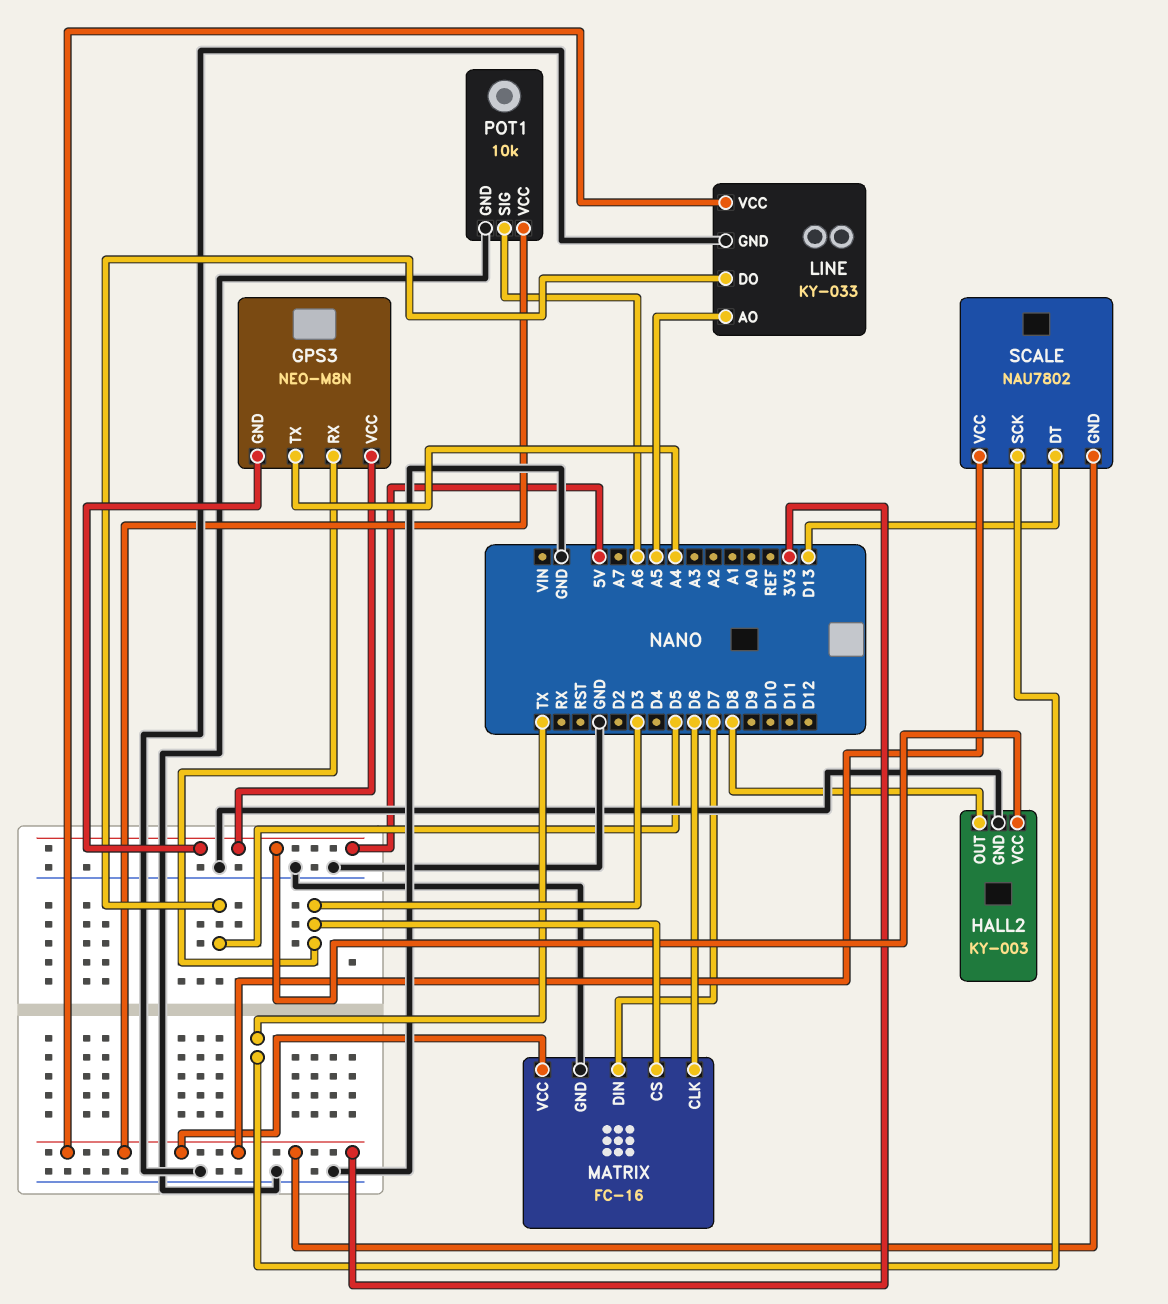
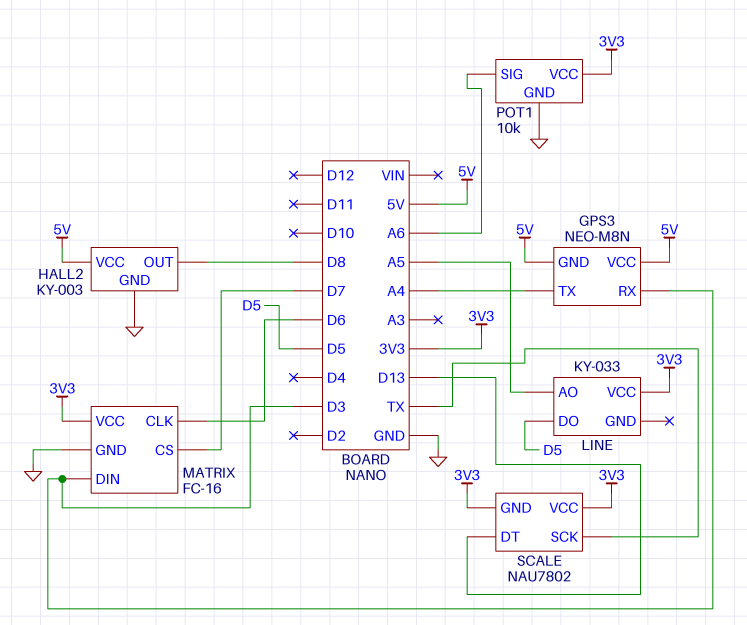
LINE pin GND: GND -> none
MATRIX pin CS: D3 -> D7
MATRIX pin DIN: D7 -> D3

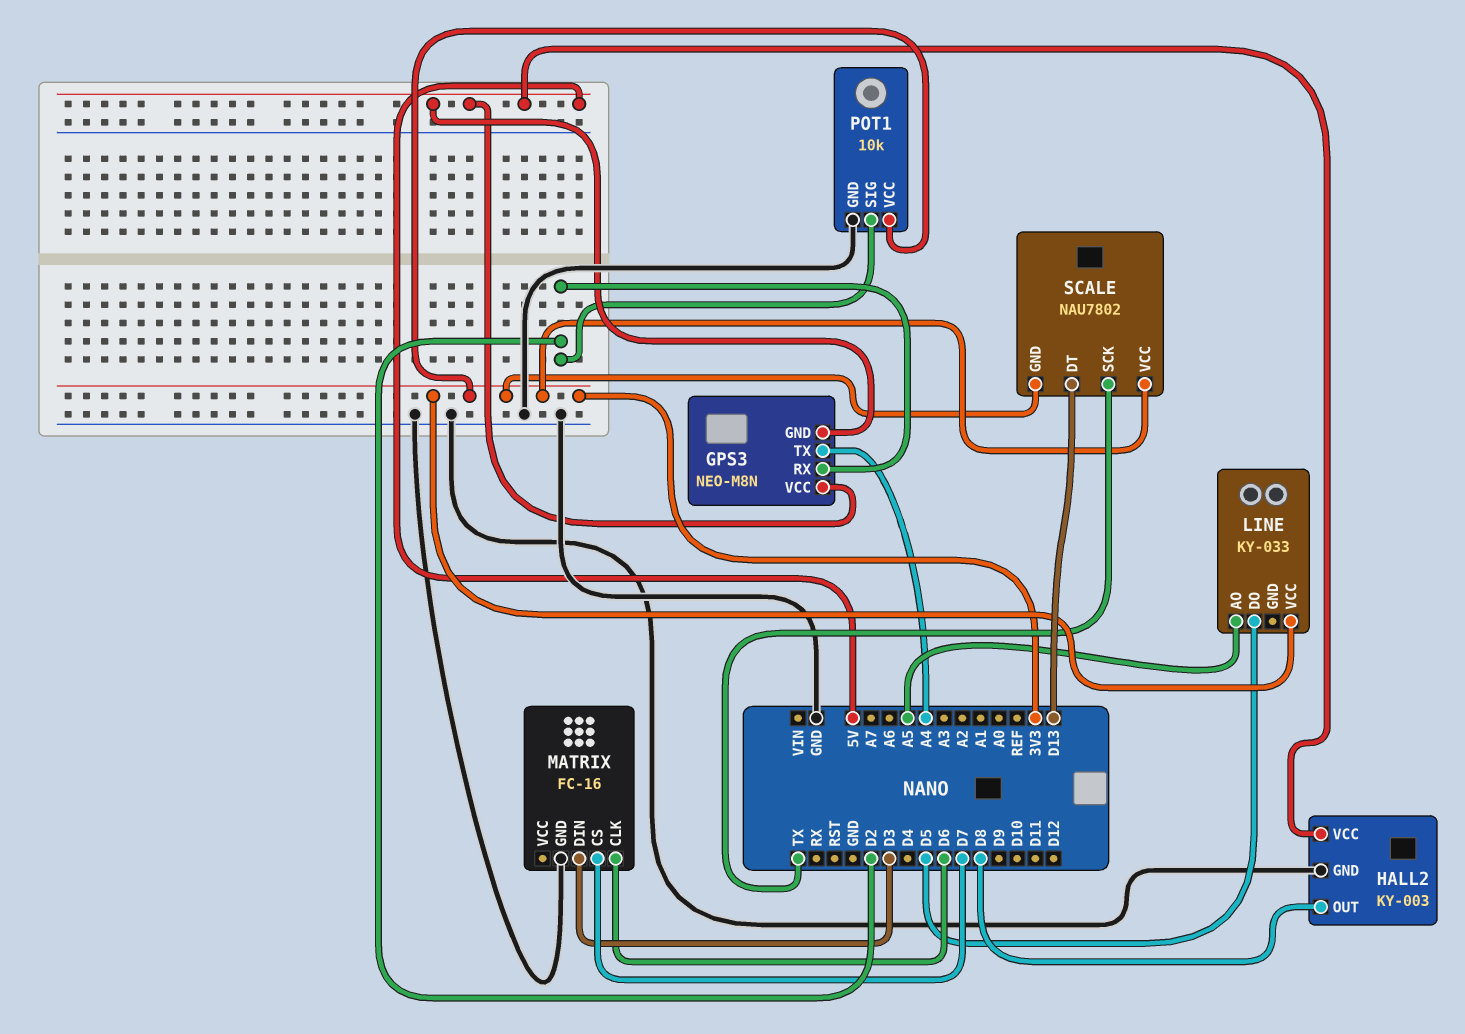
GPS3 pin RX: D3 -> D2
MATRIX pin VCC: 3V3 -> none
POT1 pin SIG: A6 -> D2

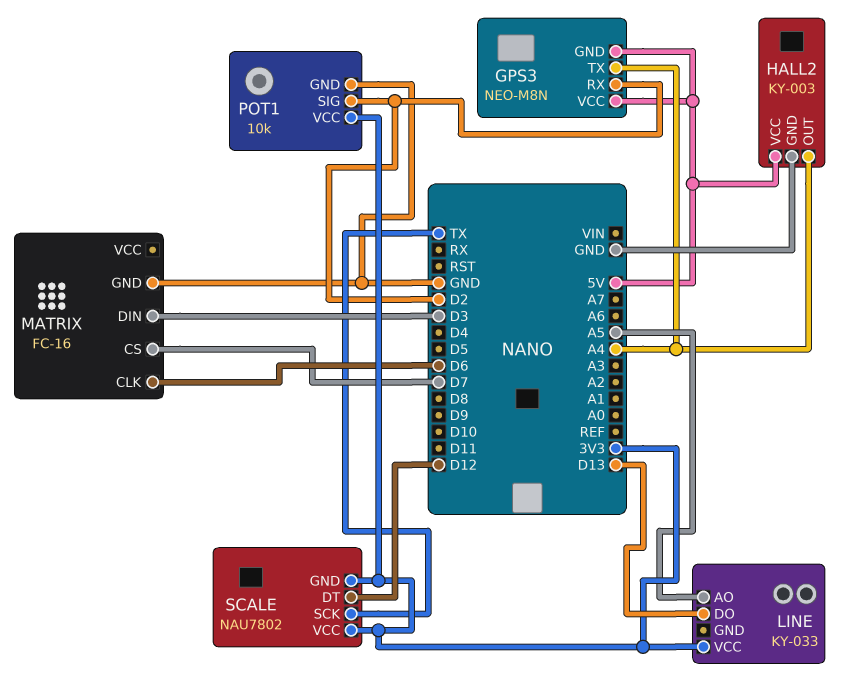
HALL2 pin OUT: D8 -> A4
LINE pin DO: D5 -> D13
SCALE pin DT: D13 -> D12

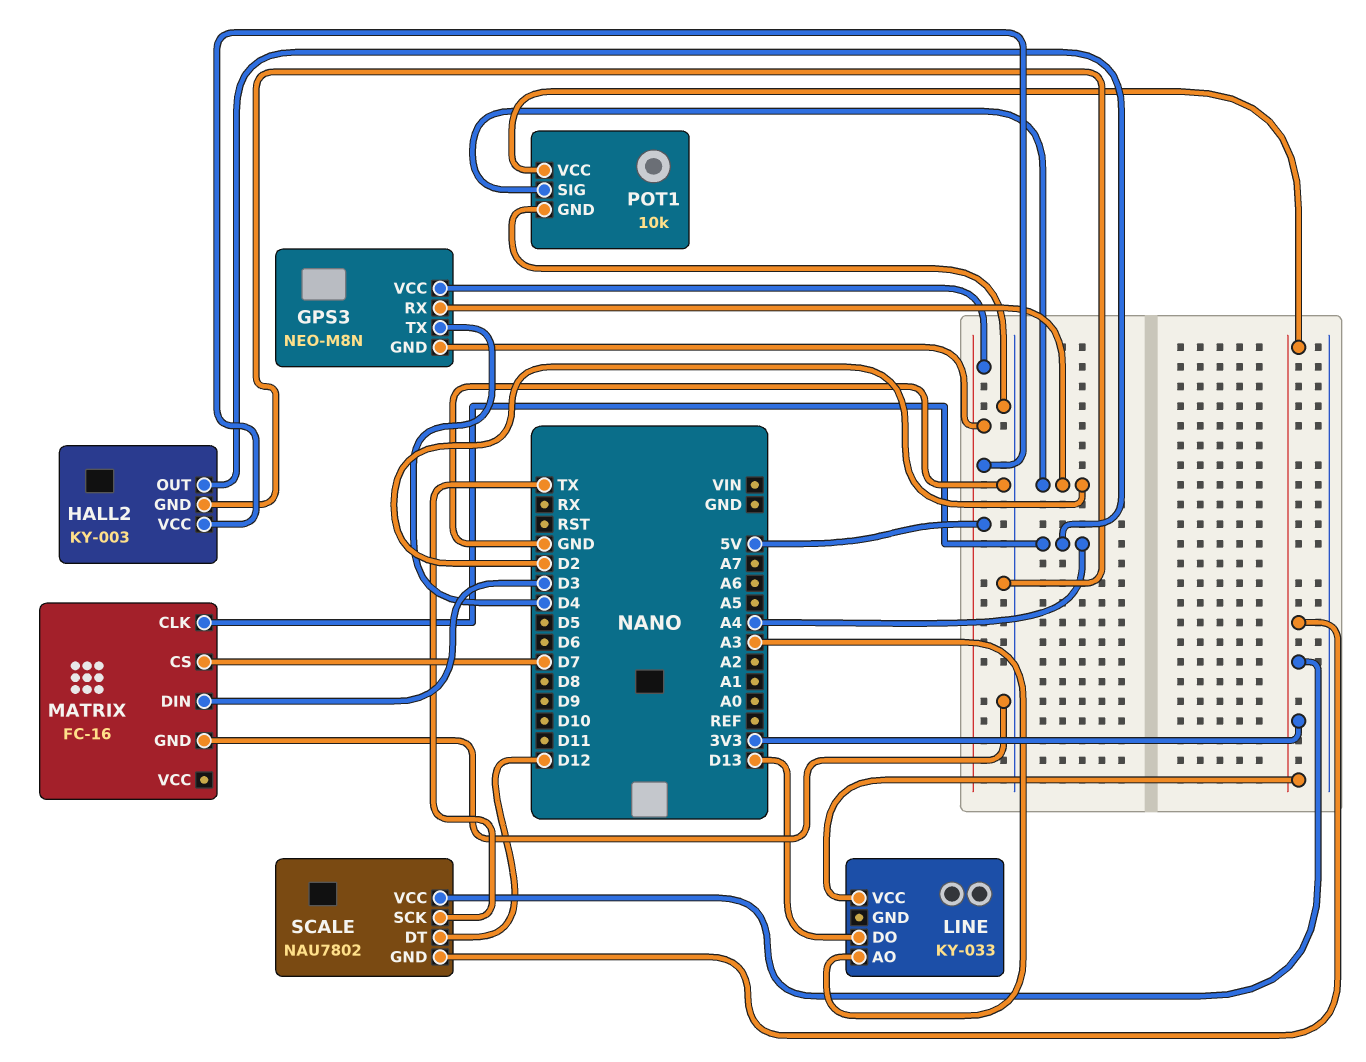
GPS3 pin TX: A4 -> D4
LINE pin AO: A5 -> A3
MATRIX pin CLK: D6 -> A4

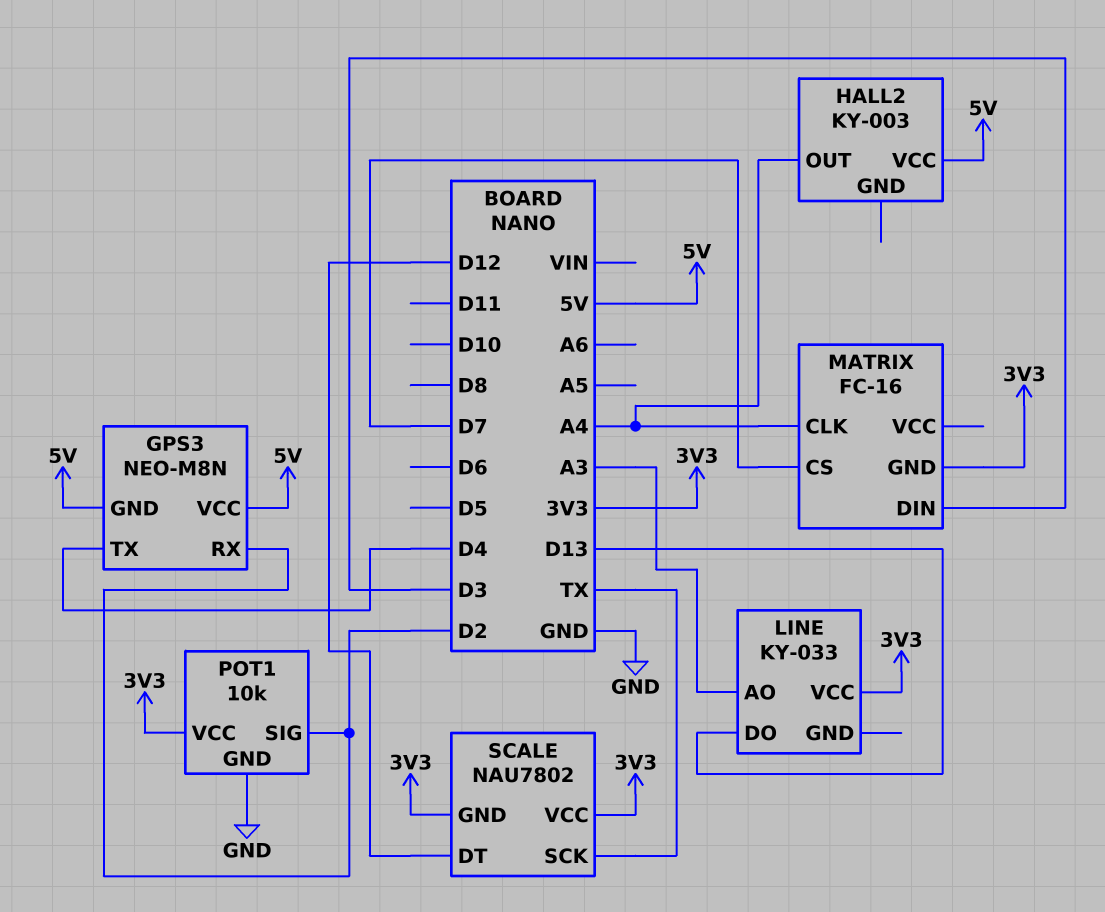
HALL2 pin GND: GND -> none
MATRIX pin GND: GND -> 3V3

